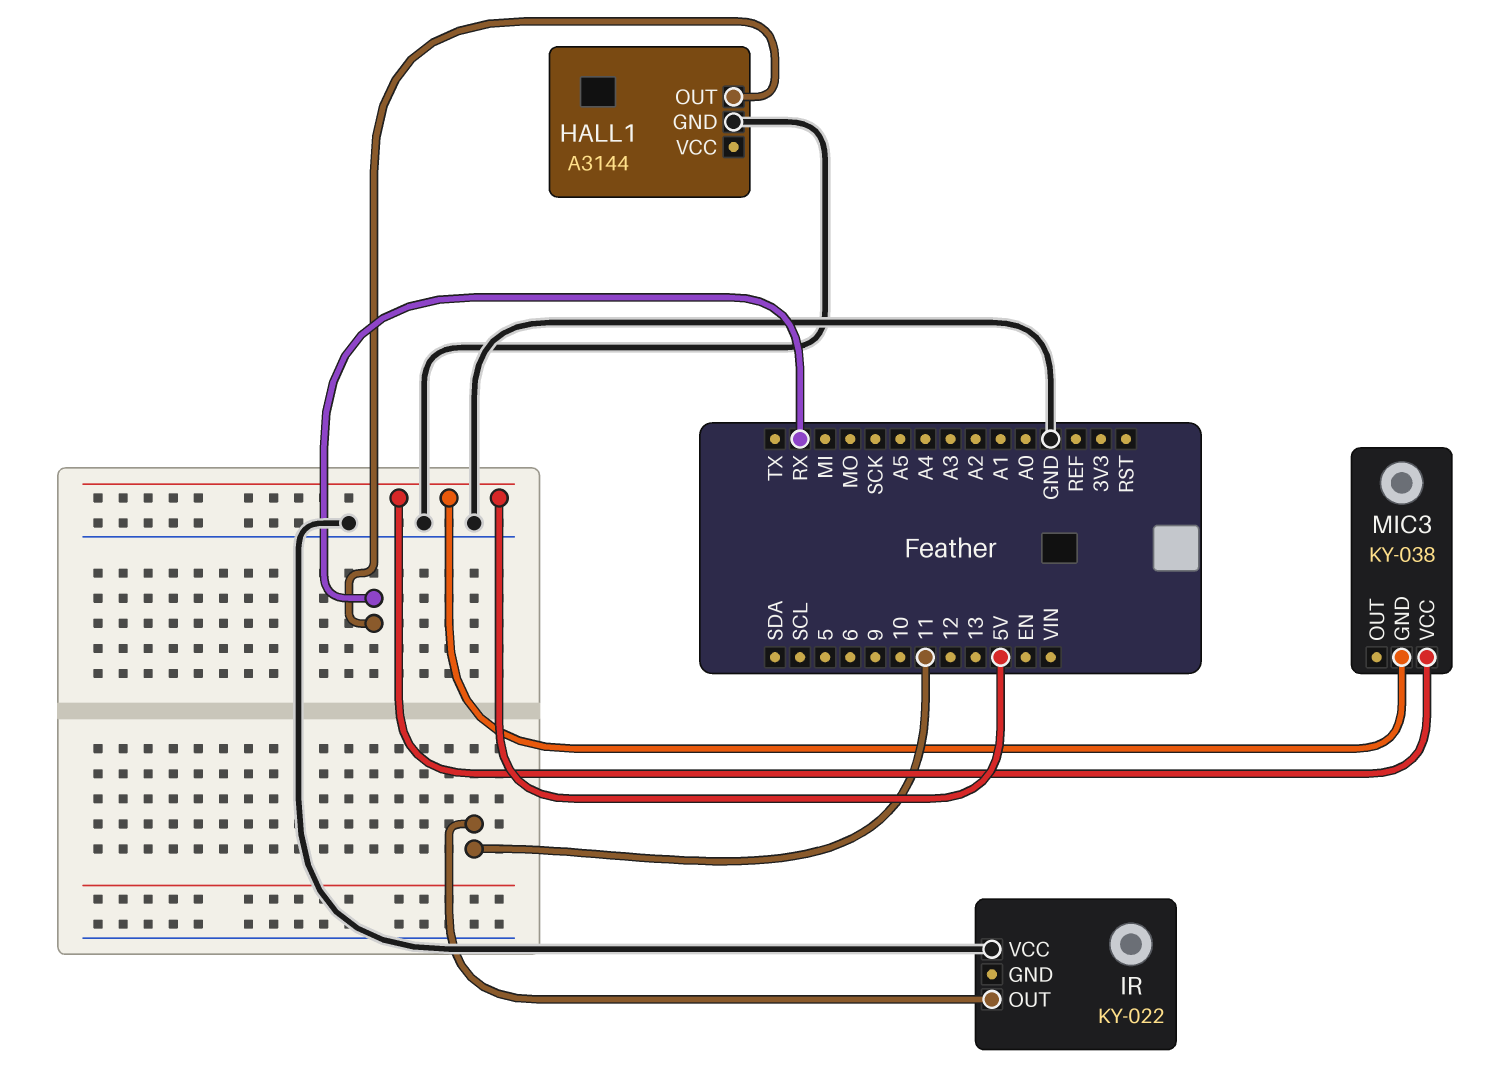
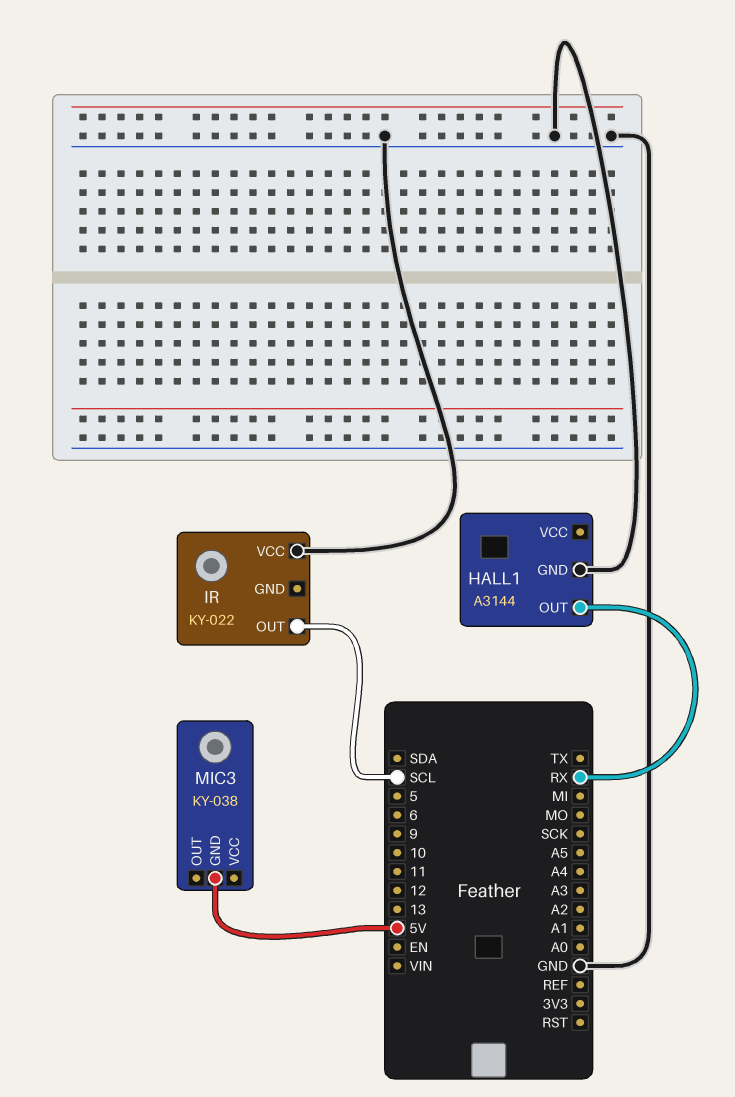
IR pin OUT: 11 -> SCL
MIC3 pin VCC: 5V -> none

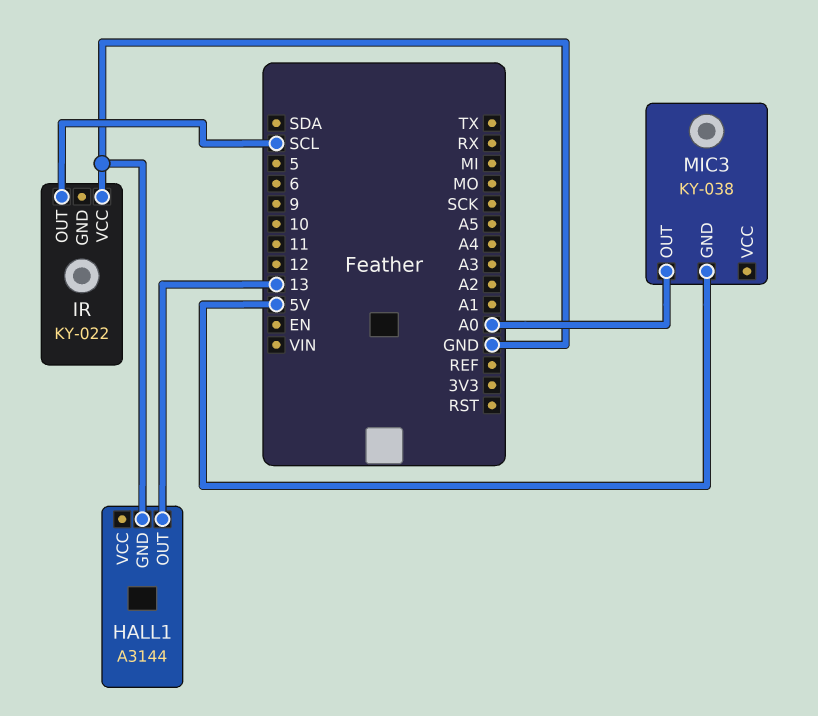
HALL1 pin OUT: RX -> 13
MIC3 pin OUT: none -> A0

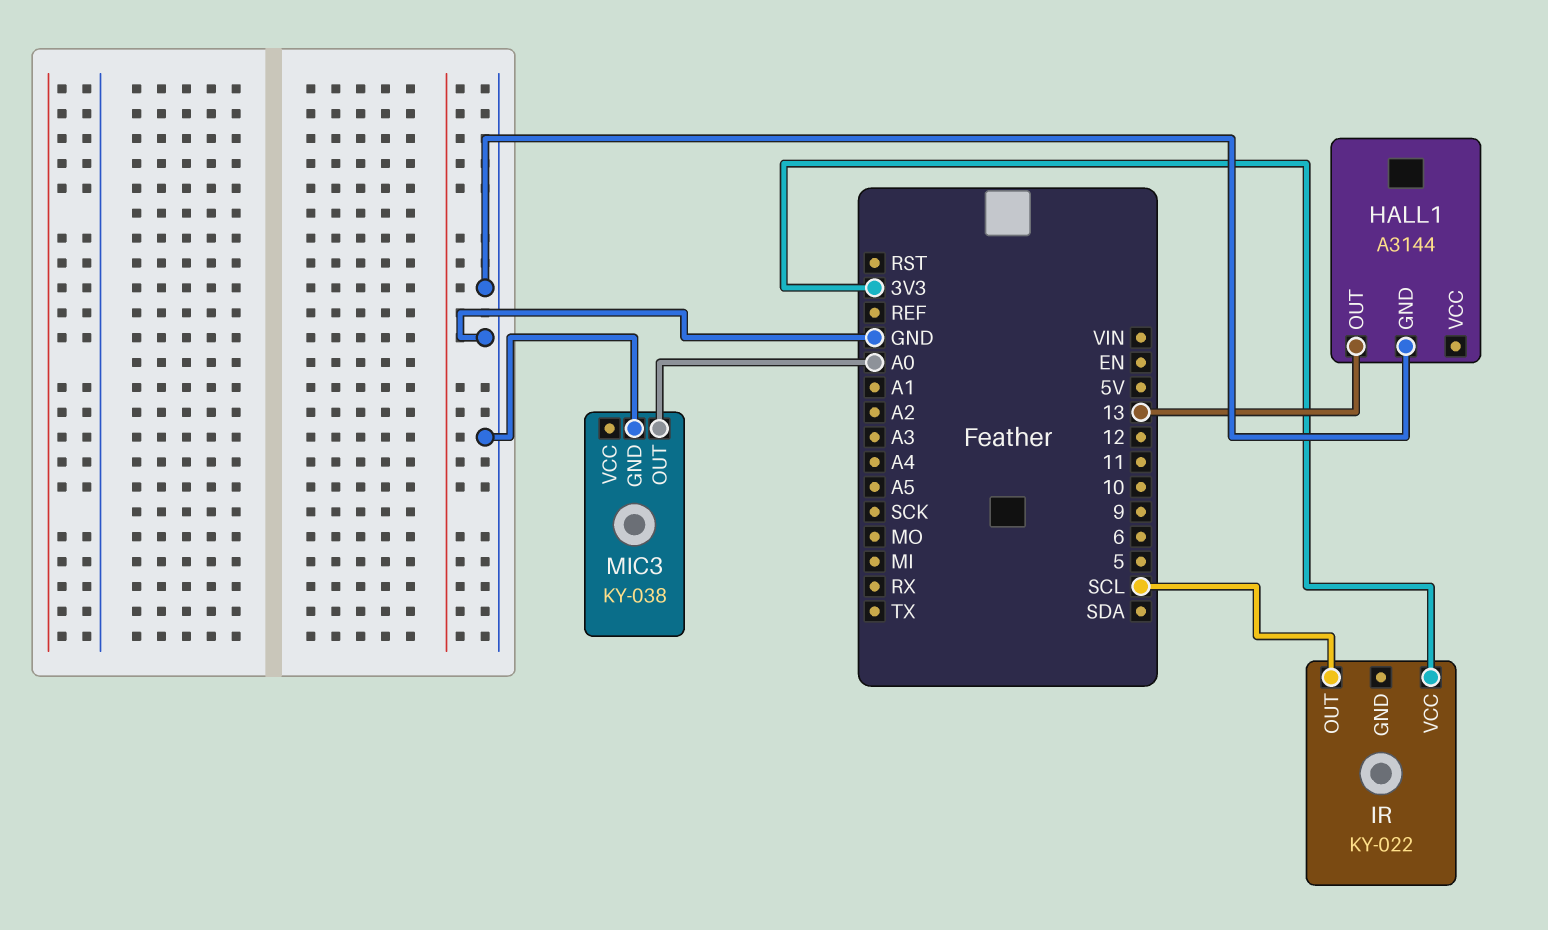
IR pin VCC: GND -> 3V3
MIC3 pin GND: 5V -> GND

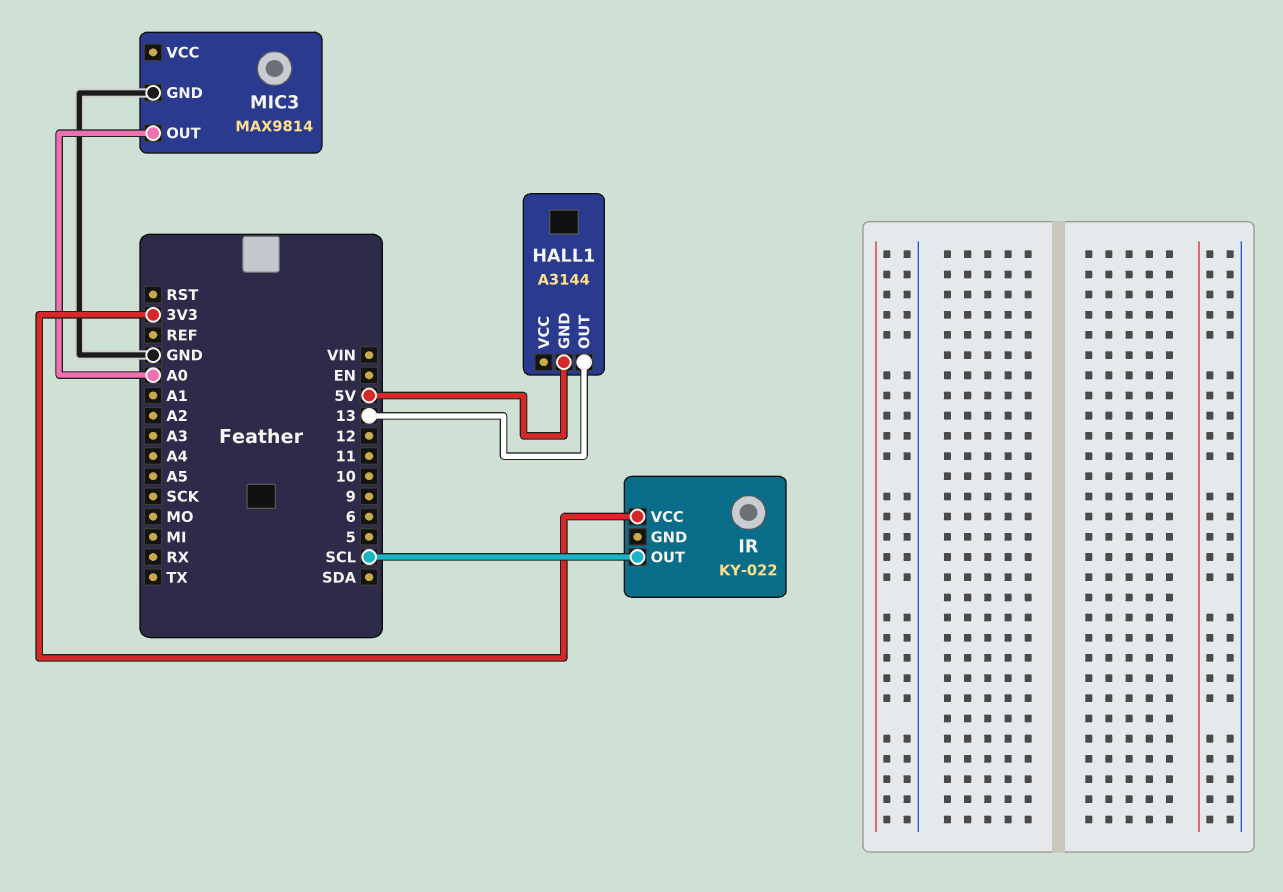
HALL1 pin GND: GND -> 5V
MIC3: KY-038 -> MAX9814

